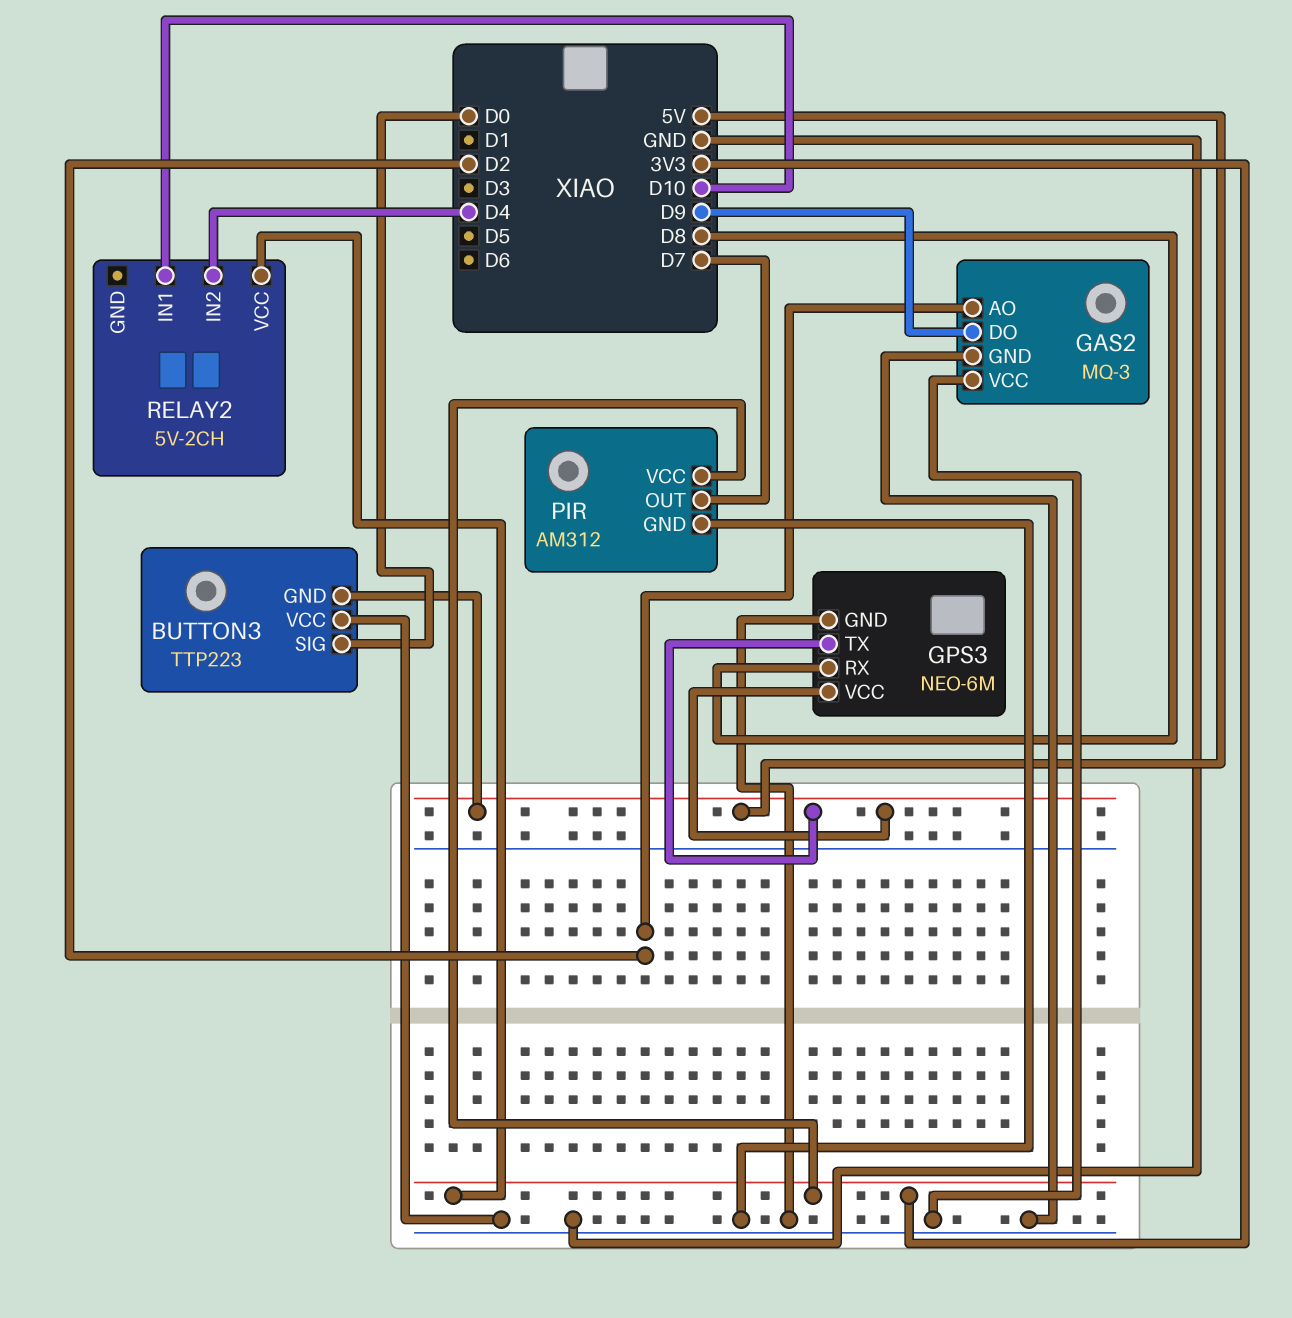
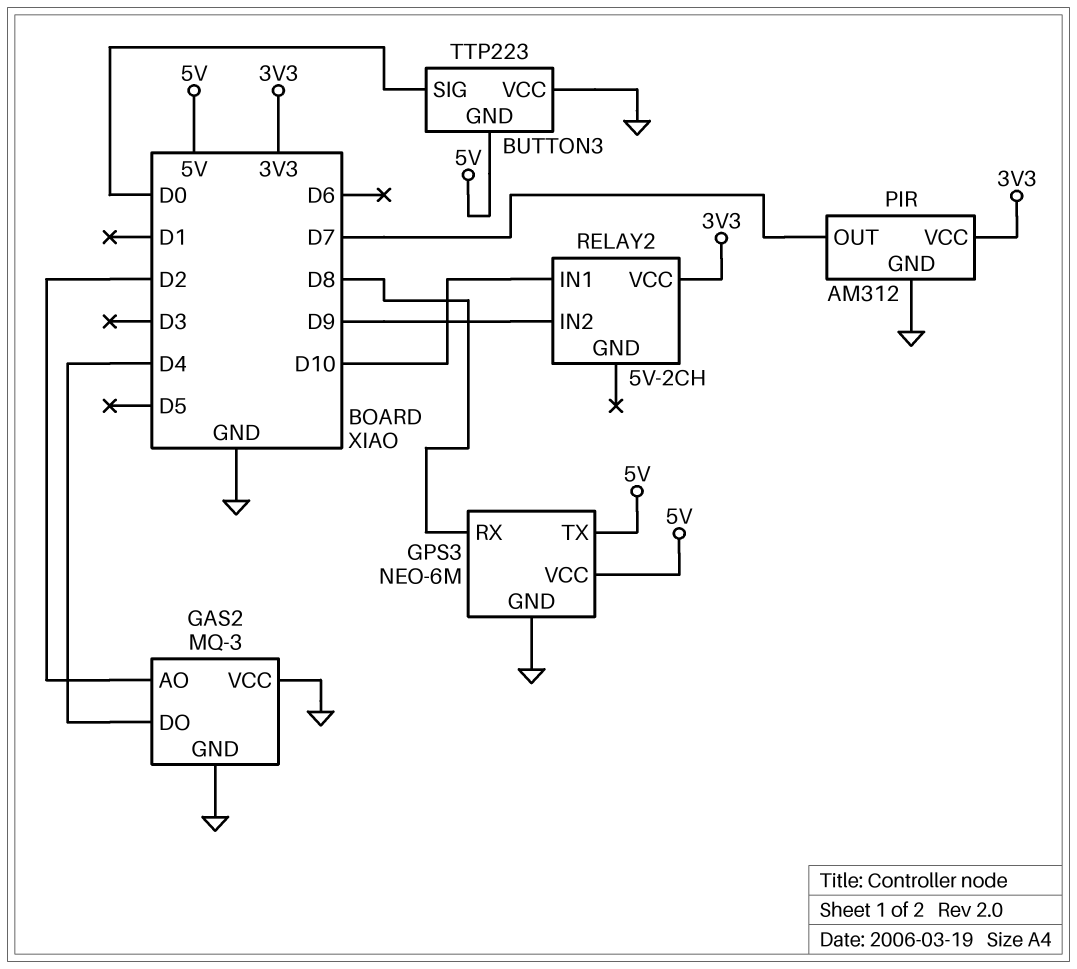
GAS2 pin DO: D9 -> D4
RELAY2 pin IN2: D4 -> D9

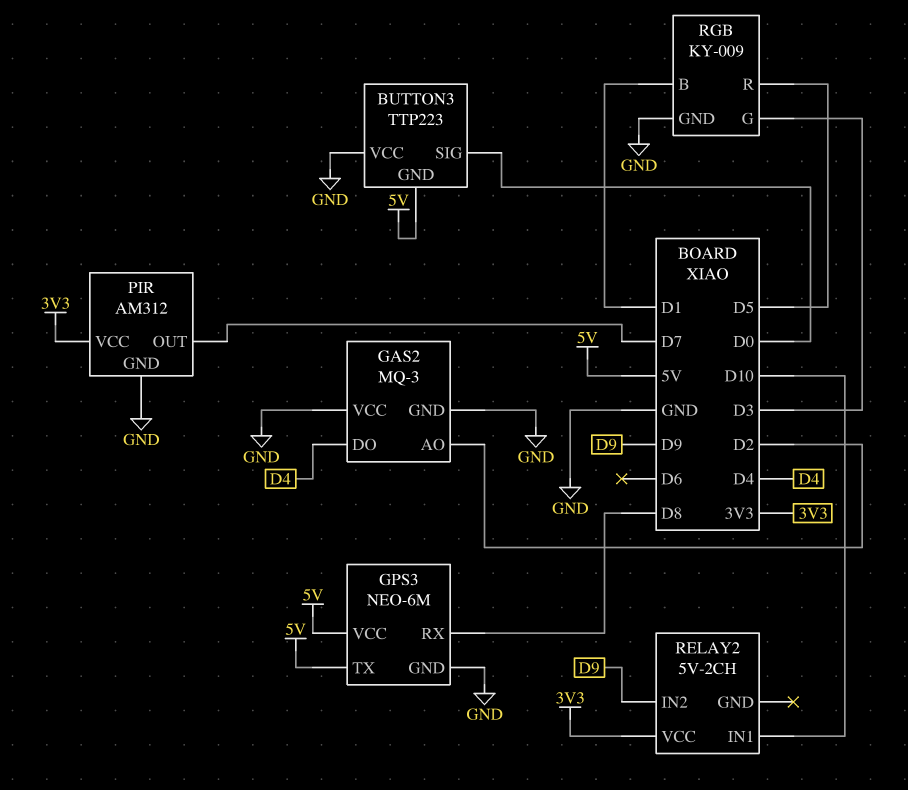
RGB: none -> KY-009
RGB pin B: none -> D1
RGB pin G: none -> D3
RGB pin GND: none -> GND
RGB pin R: none -> D5

